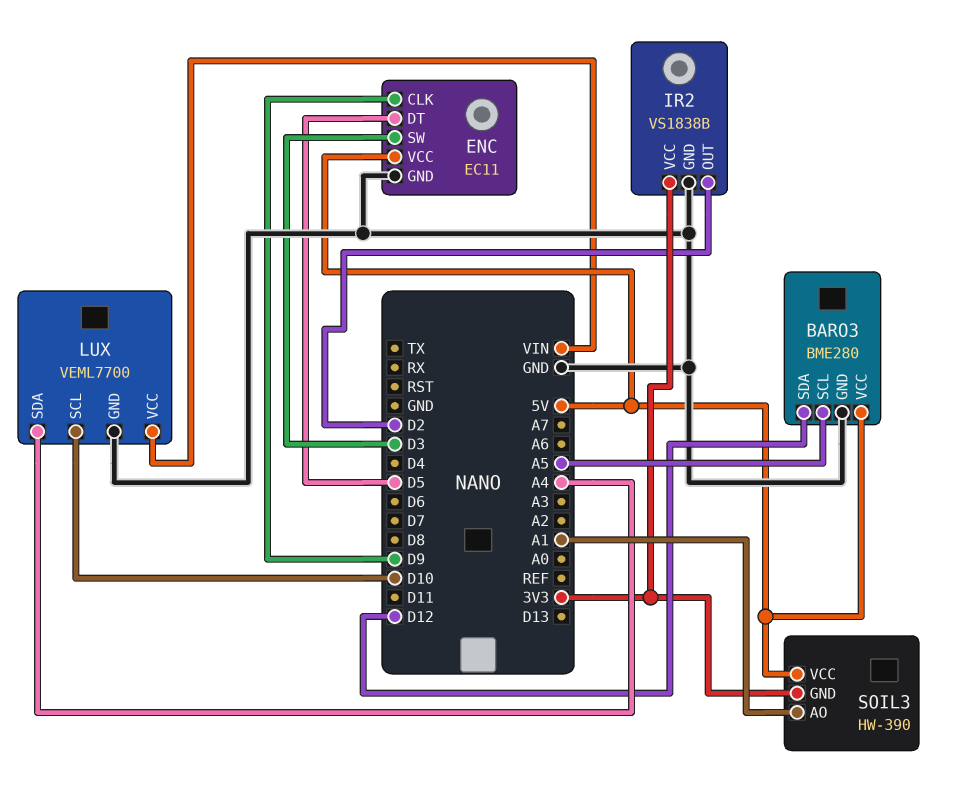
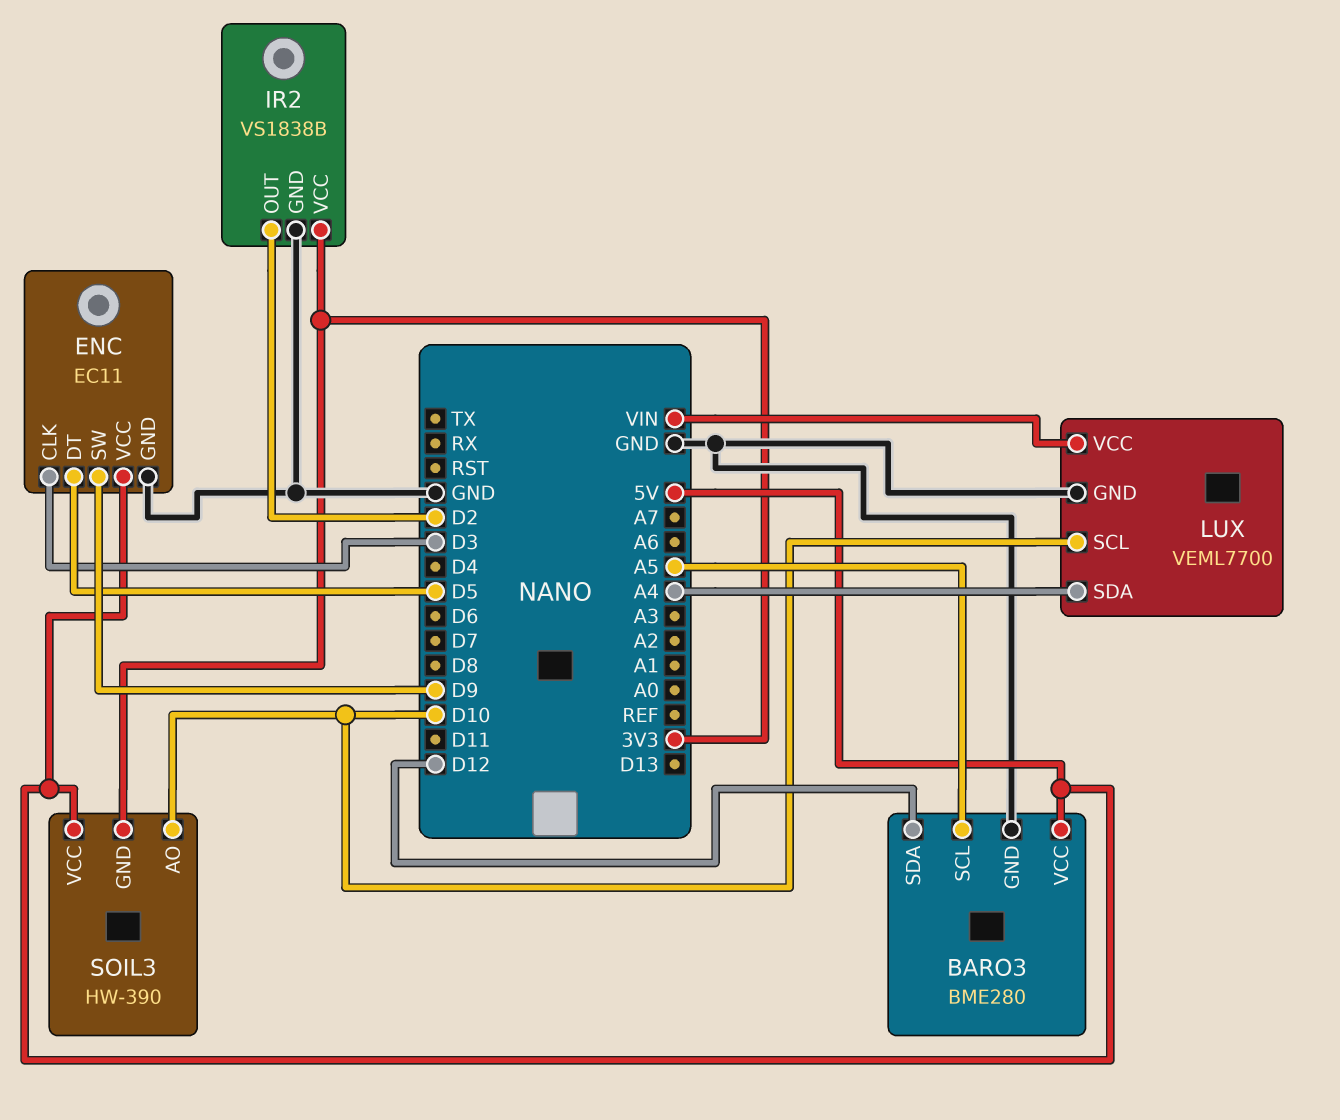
ENC pin CLK: D9 -> D3
ENC pin SW: D3 -> D9
SOIL3 pin AO: A1 -> D10

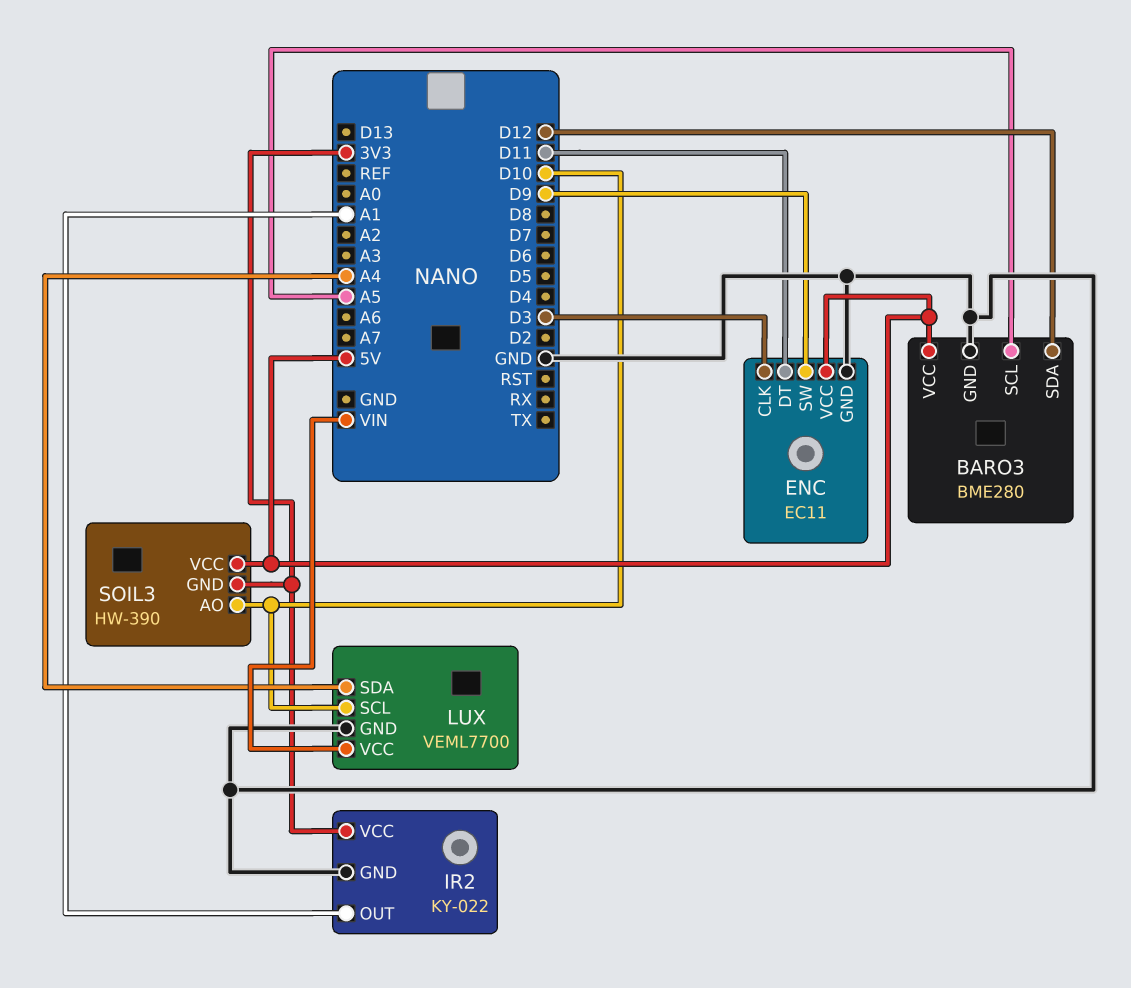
ENC pin DT: D5 -> D11
IR2: VS1838B -> KY-022
IR2 pin OUT: D2 -> A1

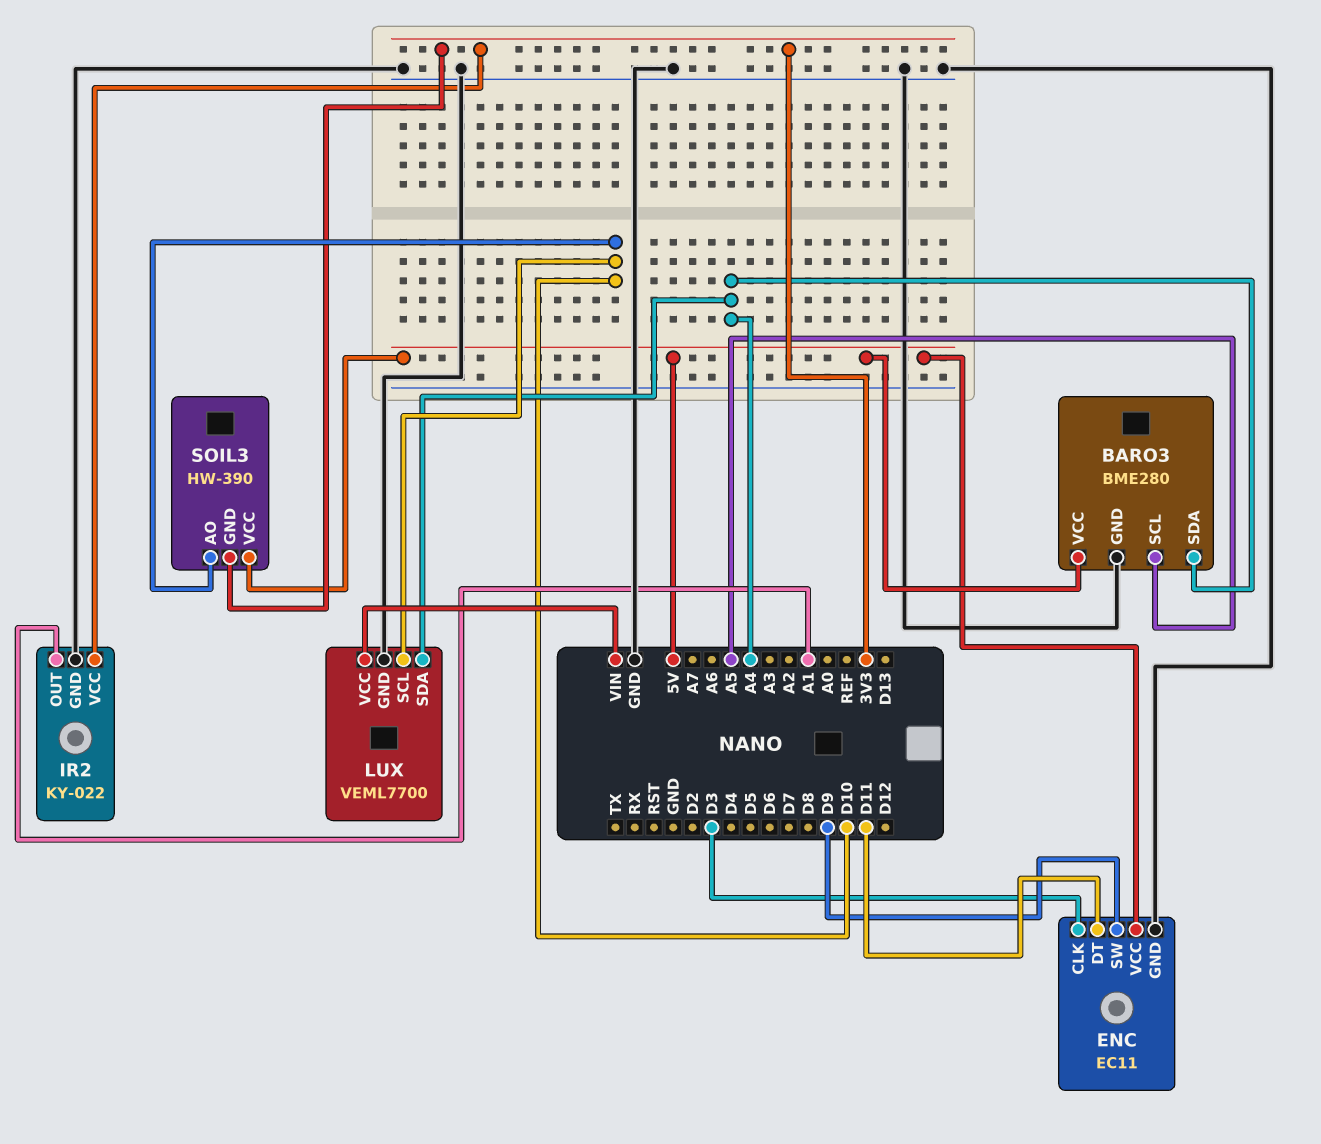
BARO3 pin SDA: D12 -> A4

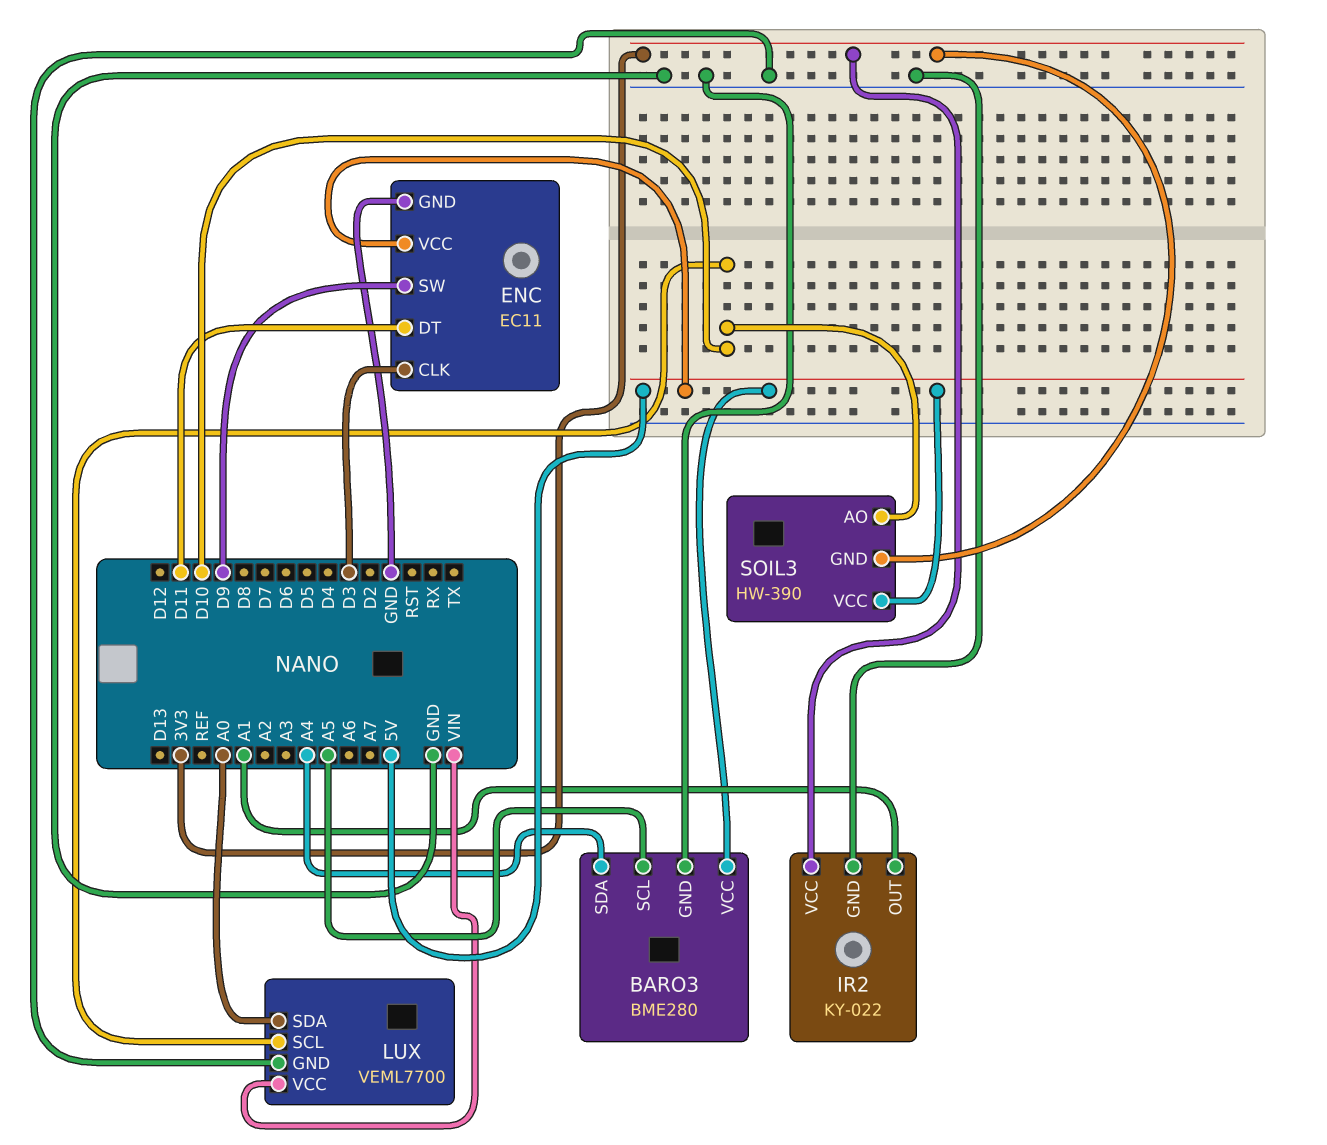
LUX pin SDA: A4 -> A0

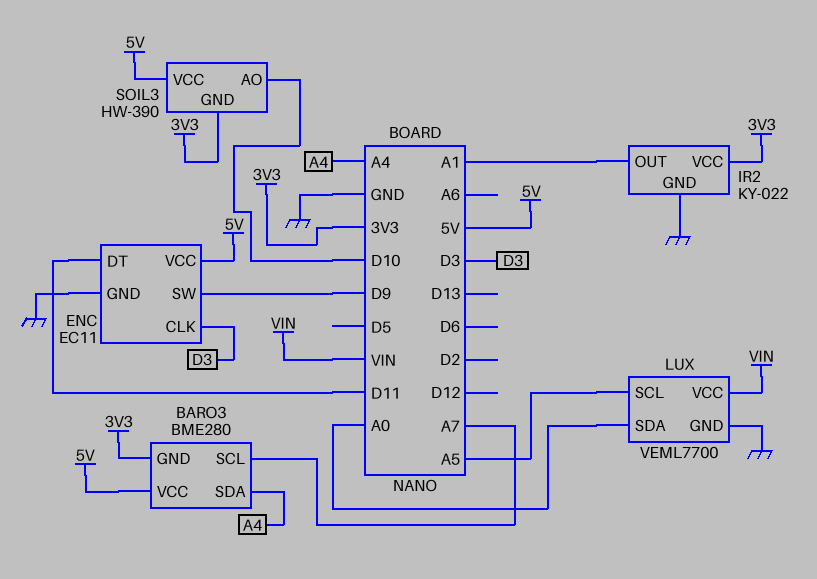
BARO3 pin GND: GND -> 3V3
BARO3 pin SCL: A5 -> A7
LUX pin SCL: D10 -> A5

